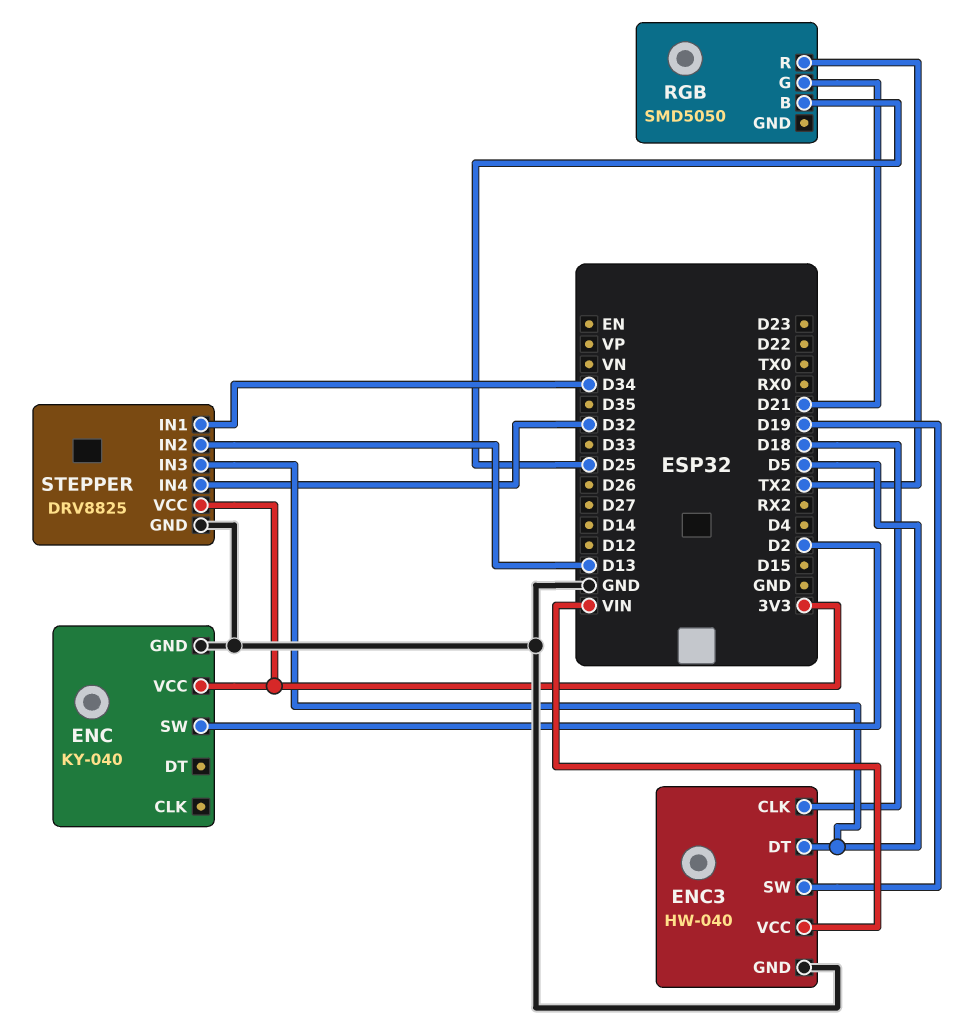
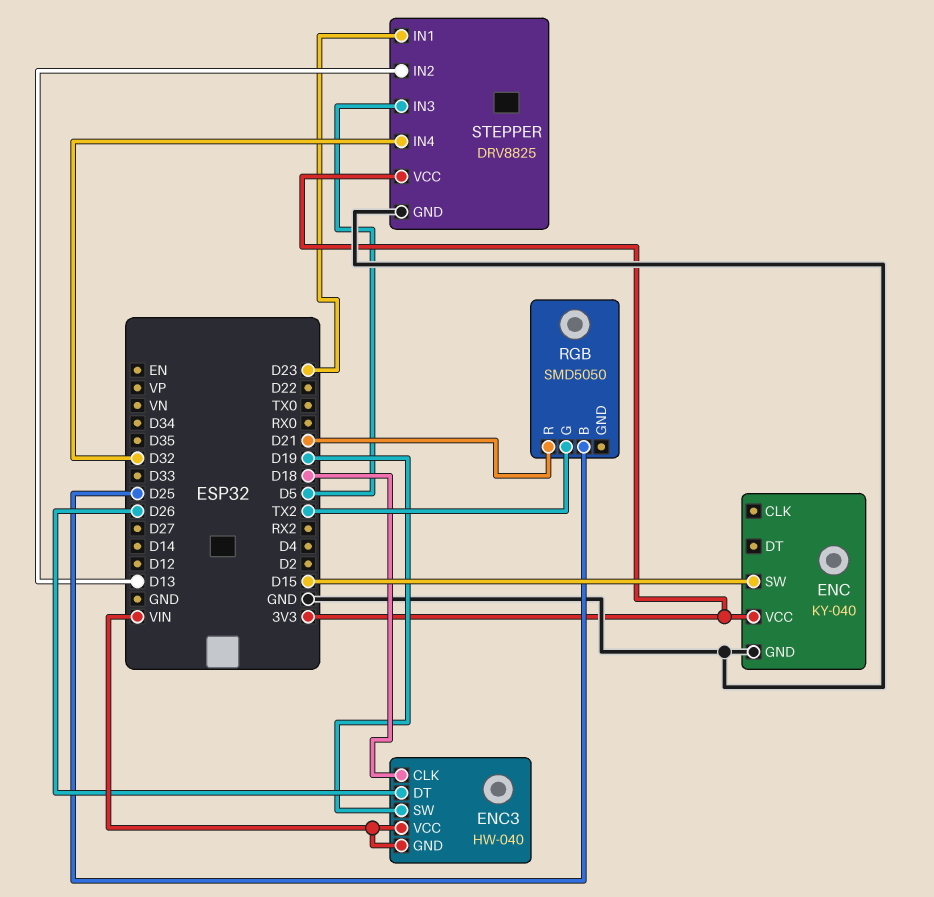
ENC pin SW: D2 -> D15
ENC3 pin DT: D5 -> D26
ENC3 pin GND: GND -> VIN
RGB pin G: D21 -> TX2
RGB pin R: TX2 -> D21
STEPPER pin IN1: D34 -> D23

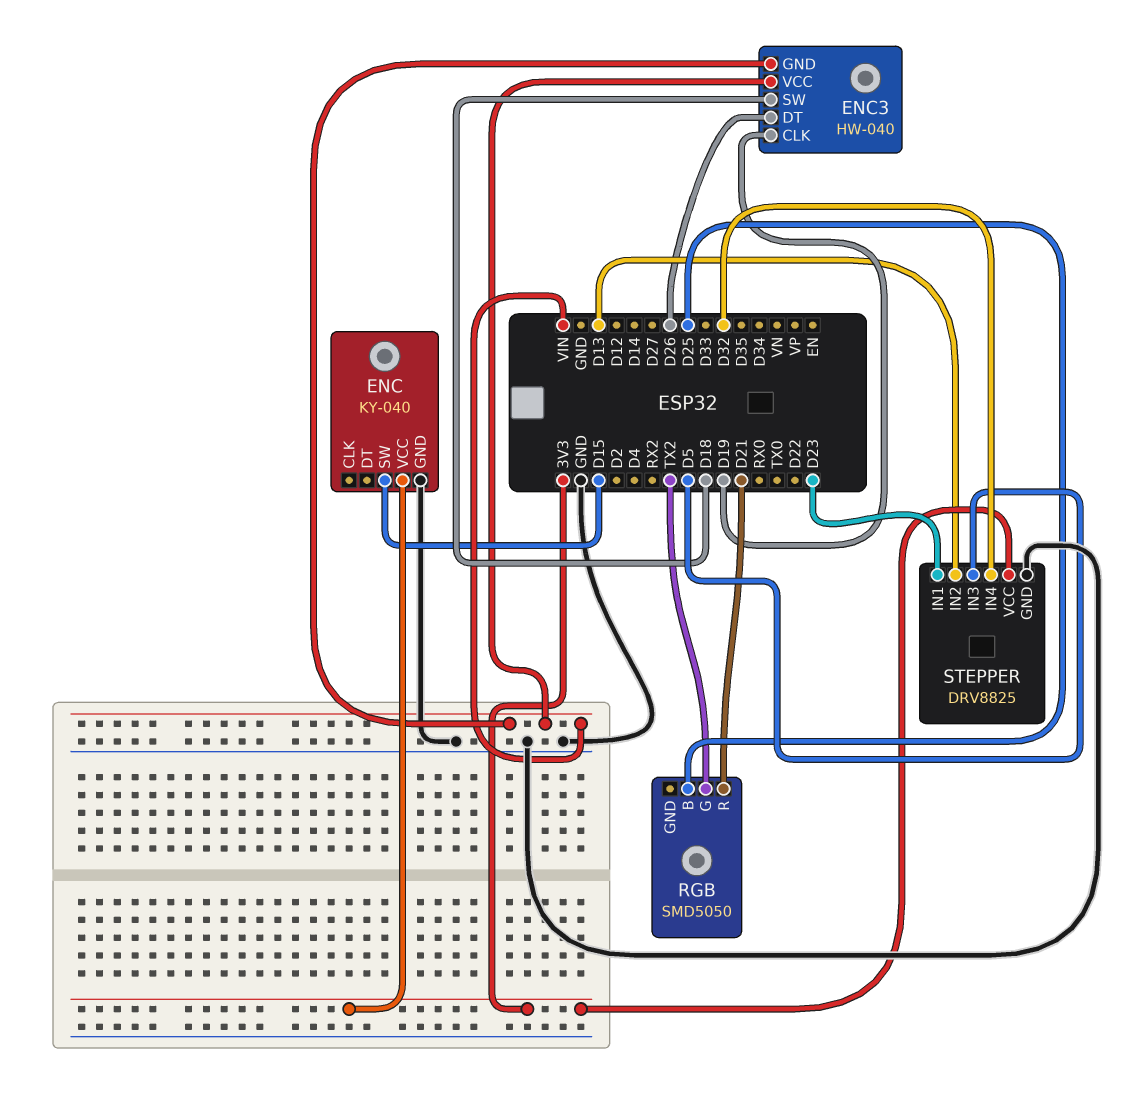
ENC3 pin CLK: D18 -> D19
ENC3 pin SW: D19 -> D18

